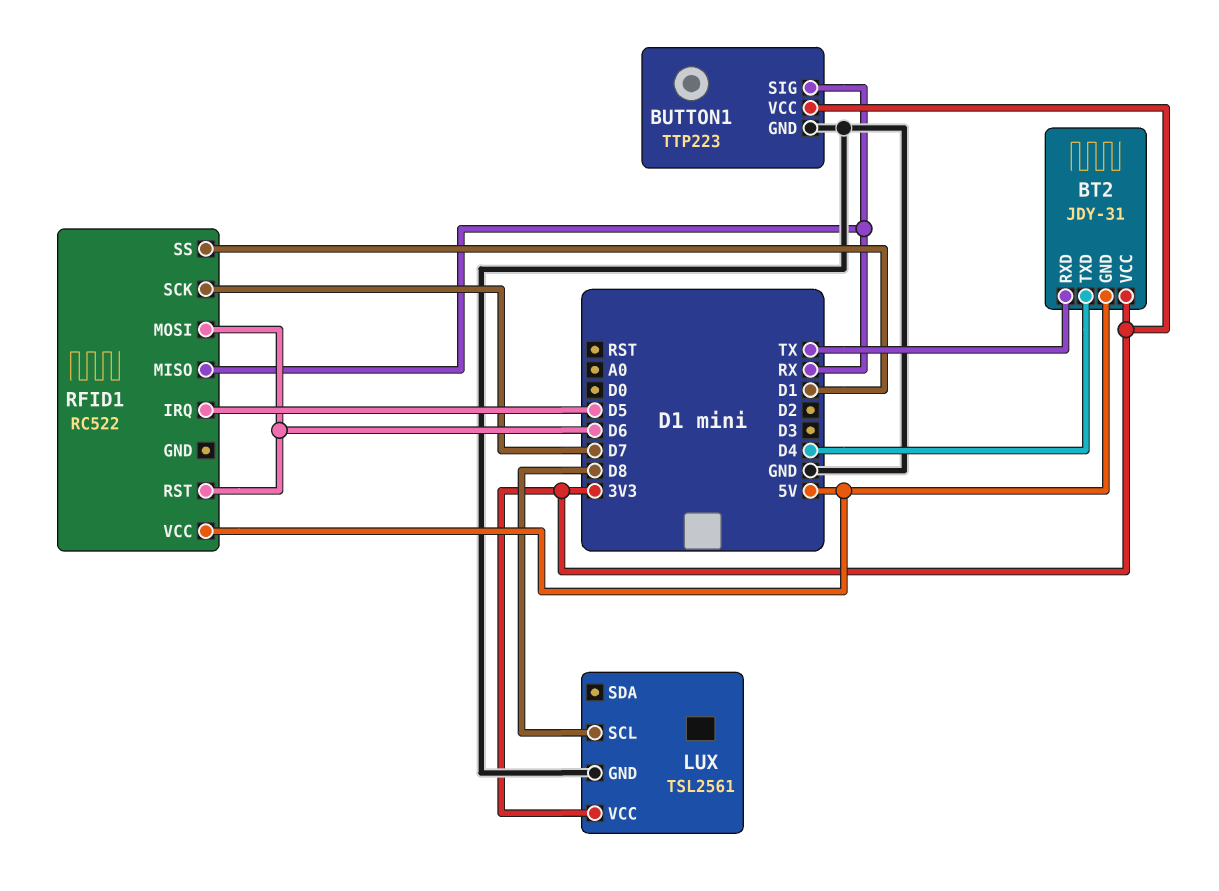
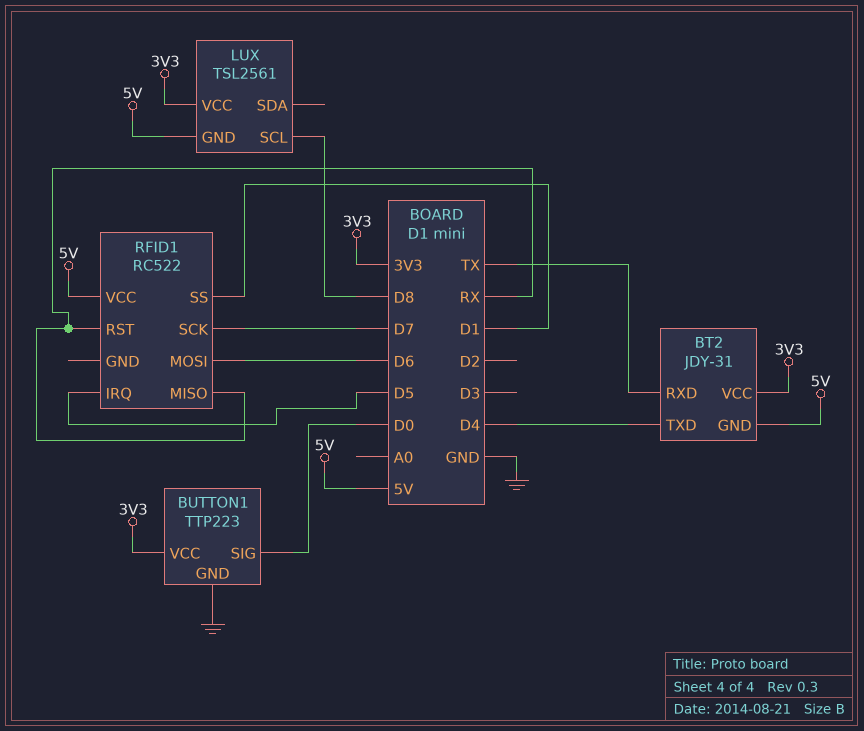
BUTTON1 pin SIG: RX -> D0
LUX pin GND: GND -> 5V
RFID1 pin RST: D6 -> RX

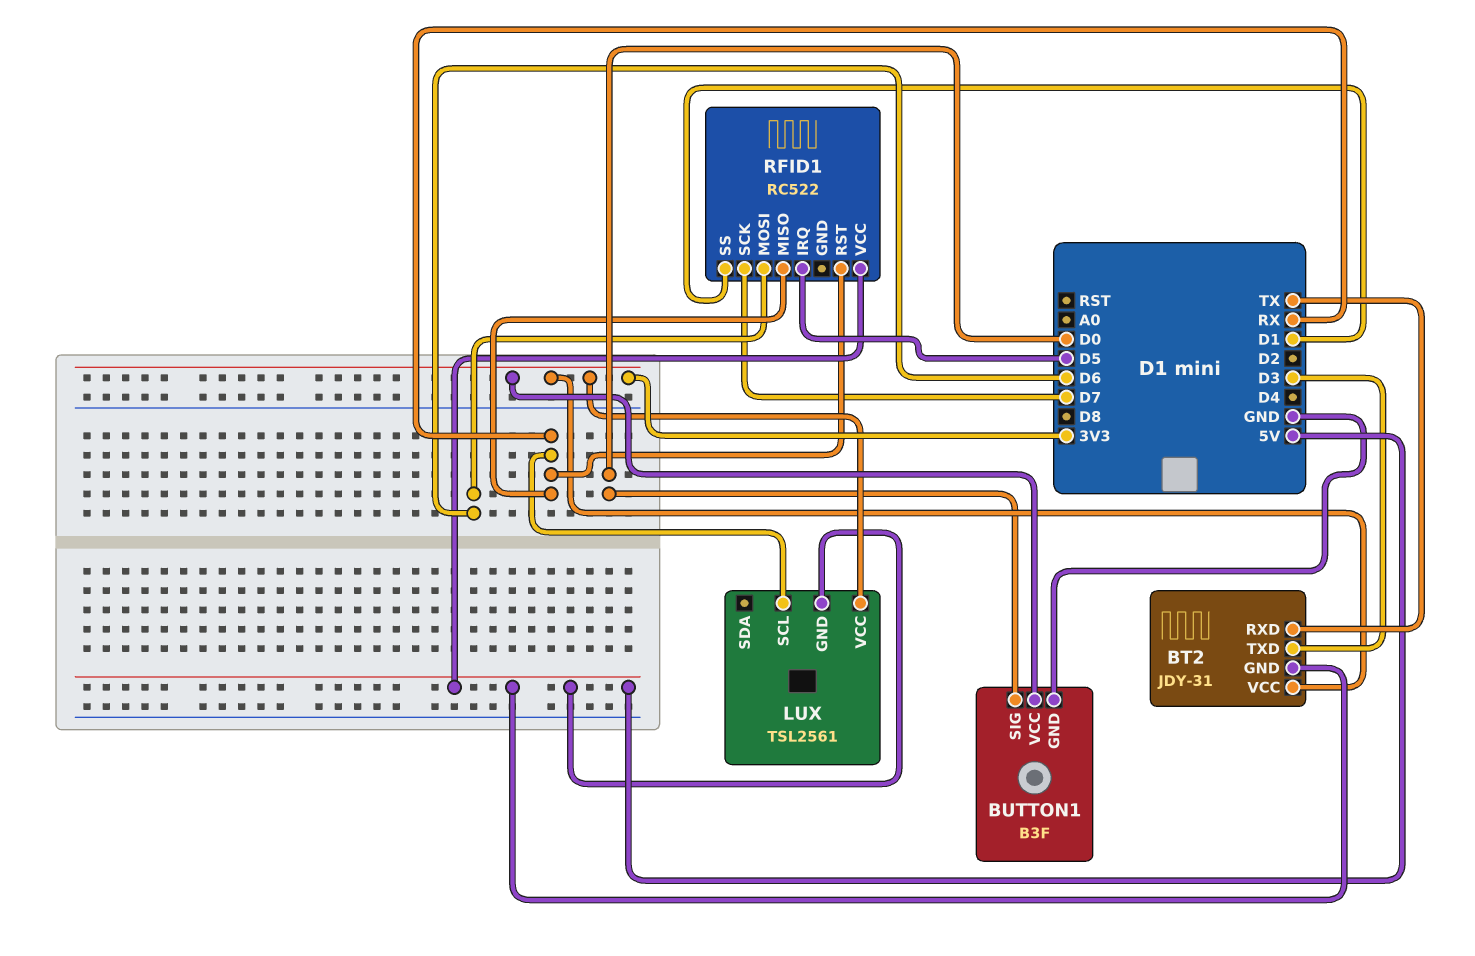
BT2 pin TXD: D4 -> D3
BUTTON1: TTP223 -> B3F
LUX pin SCL: D8 -> RX

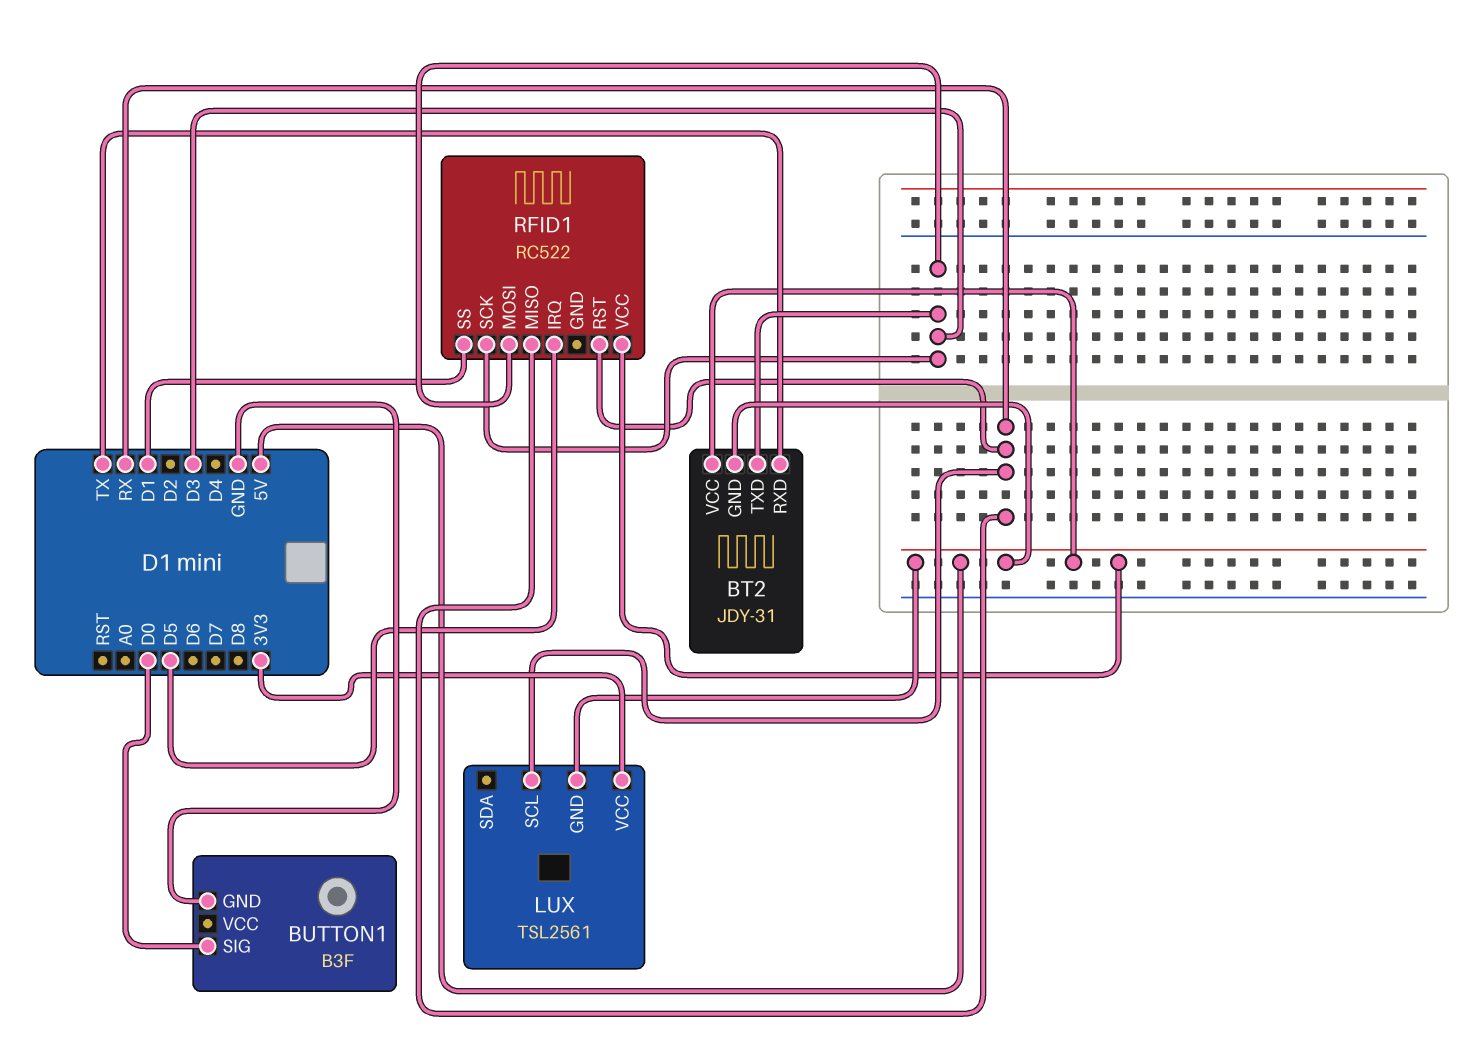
BT2 pin VCC: 3V3 -> 5V
BUTTON1 pin VCC: 3V3 -> none
RFID1 pin MOSI: D6 -> D3
RFID1 pin SCK: D7 -> D3

